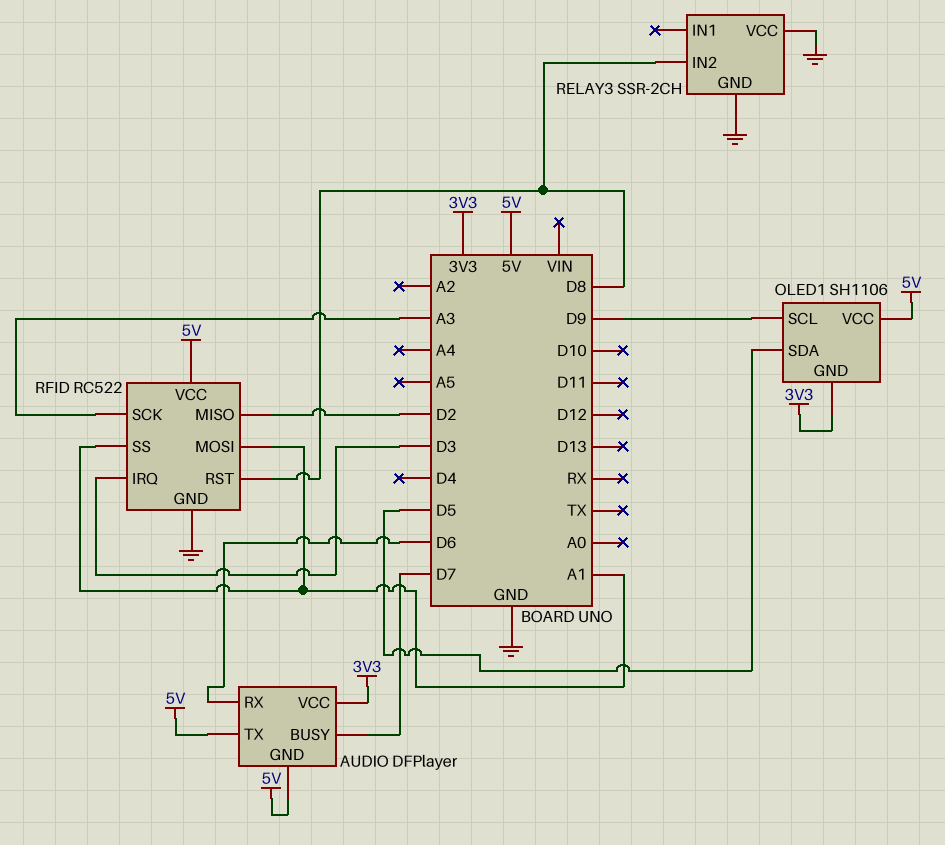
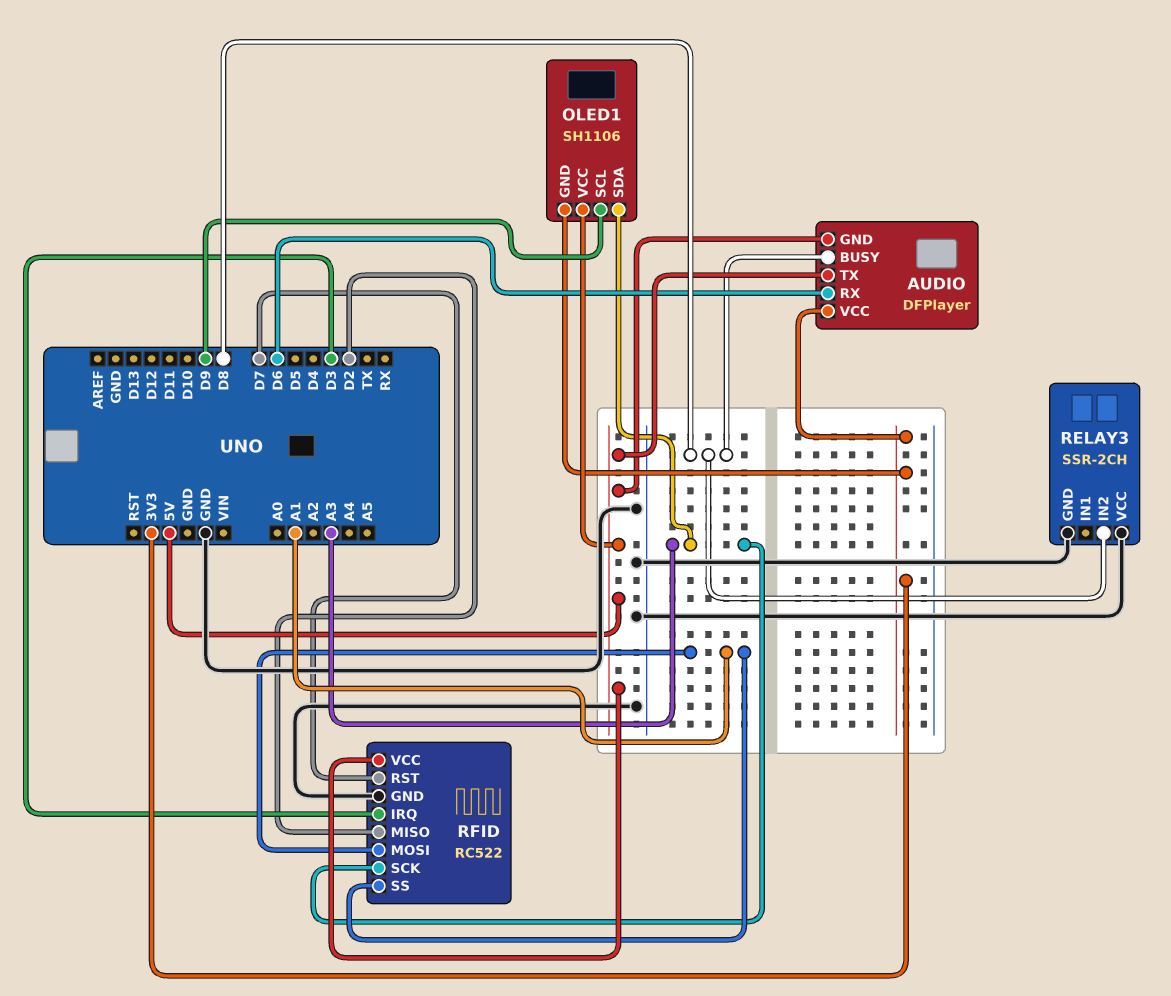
AUDIO pin BUSY: D7 -> D8
OLED1 pin SDA: D5 -> A3
RFID pin RST: D8 -> D7

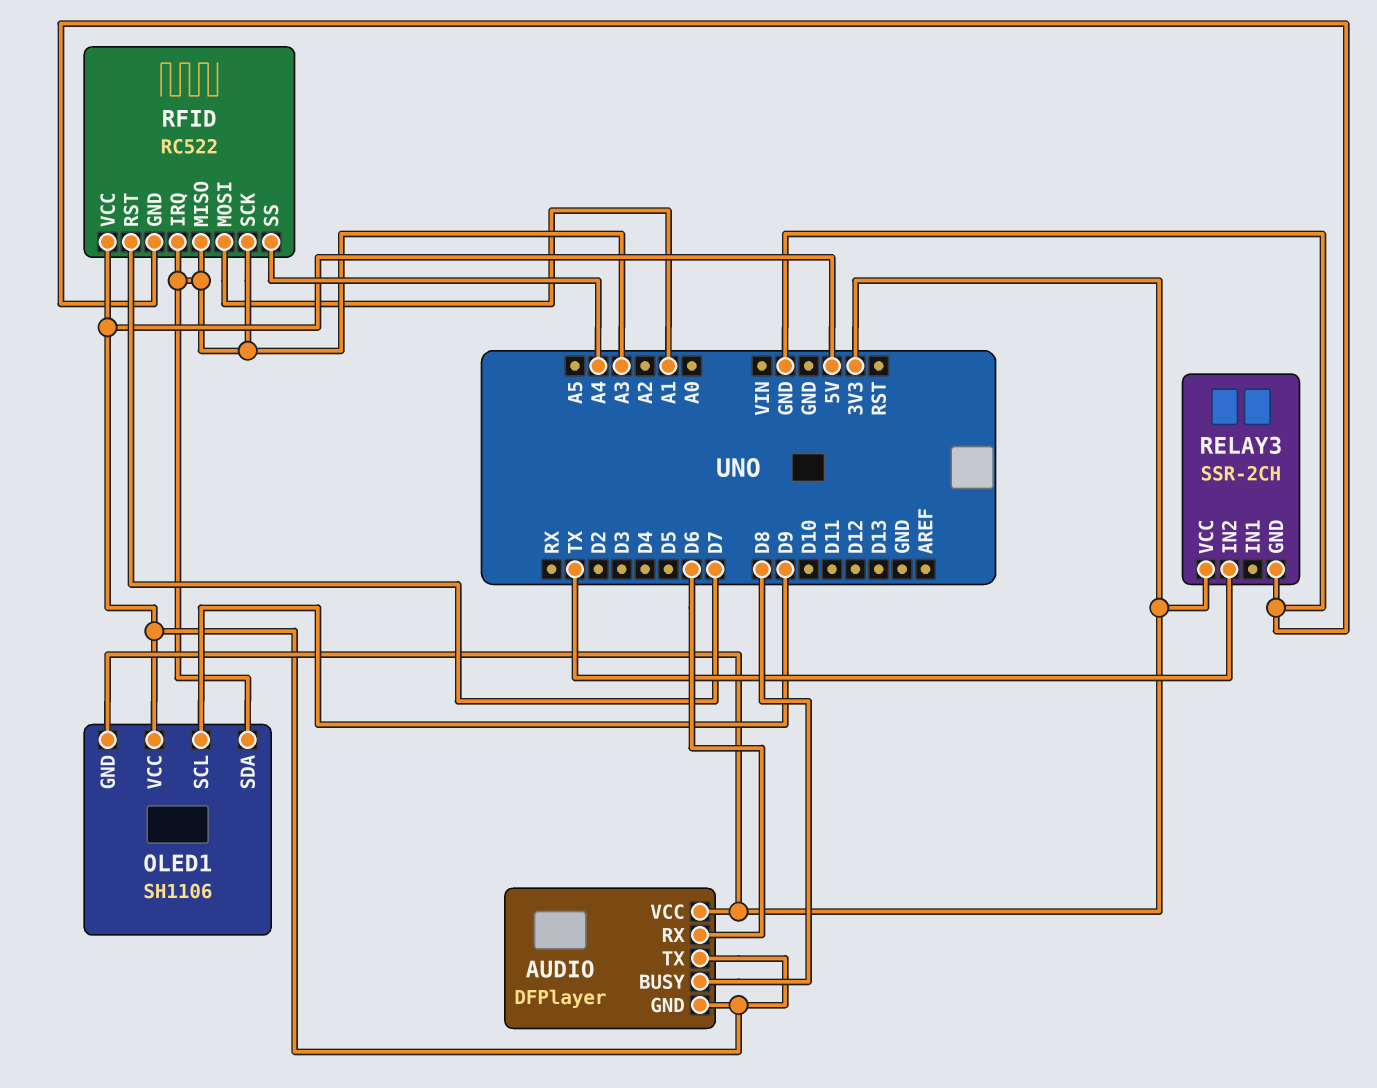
RELAY3 pin IN2: D8 -> TX
RELAY3 pin VCC: GND -> 3V3
RFID pin IRQ: D3 -> A3
RFID pin MISO: D2 -> A3
RFID pin SS: A1 -> A4

